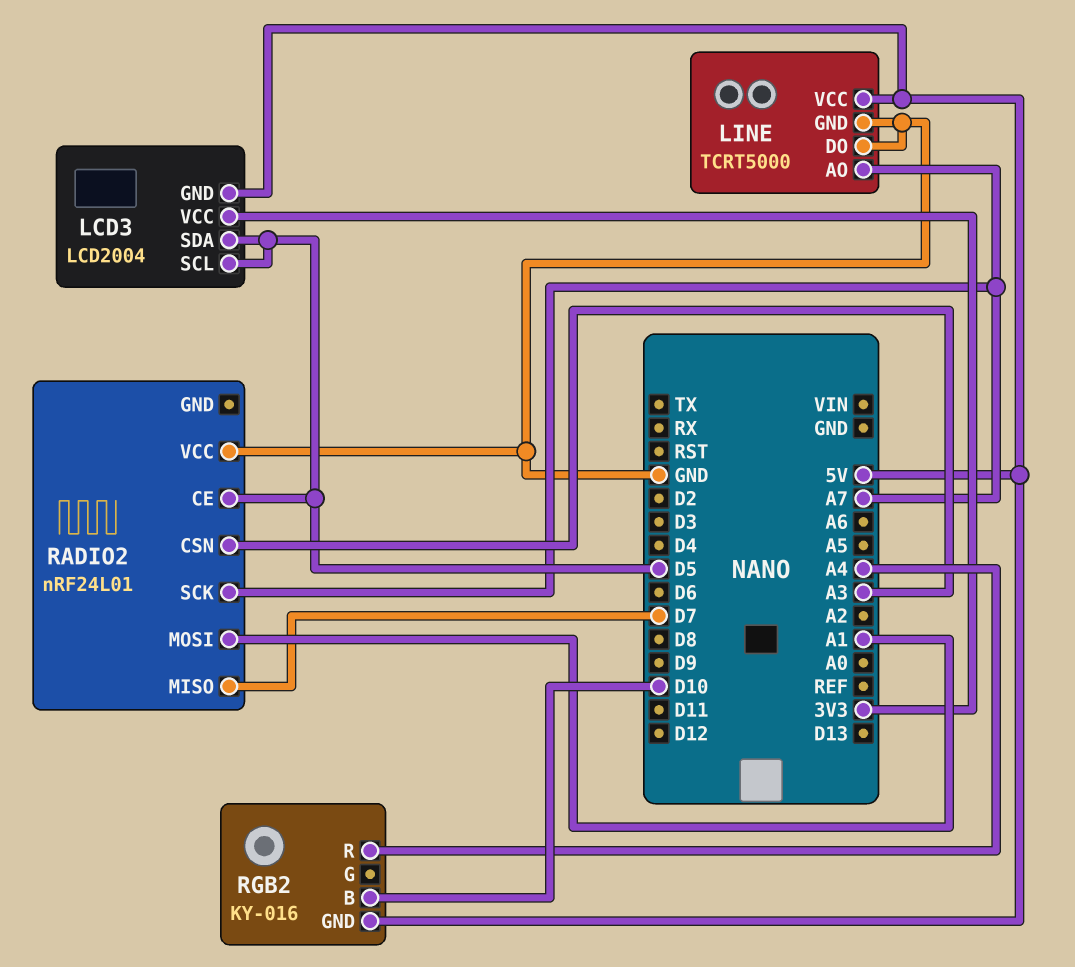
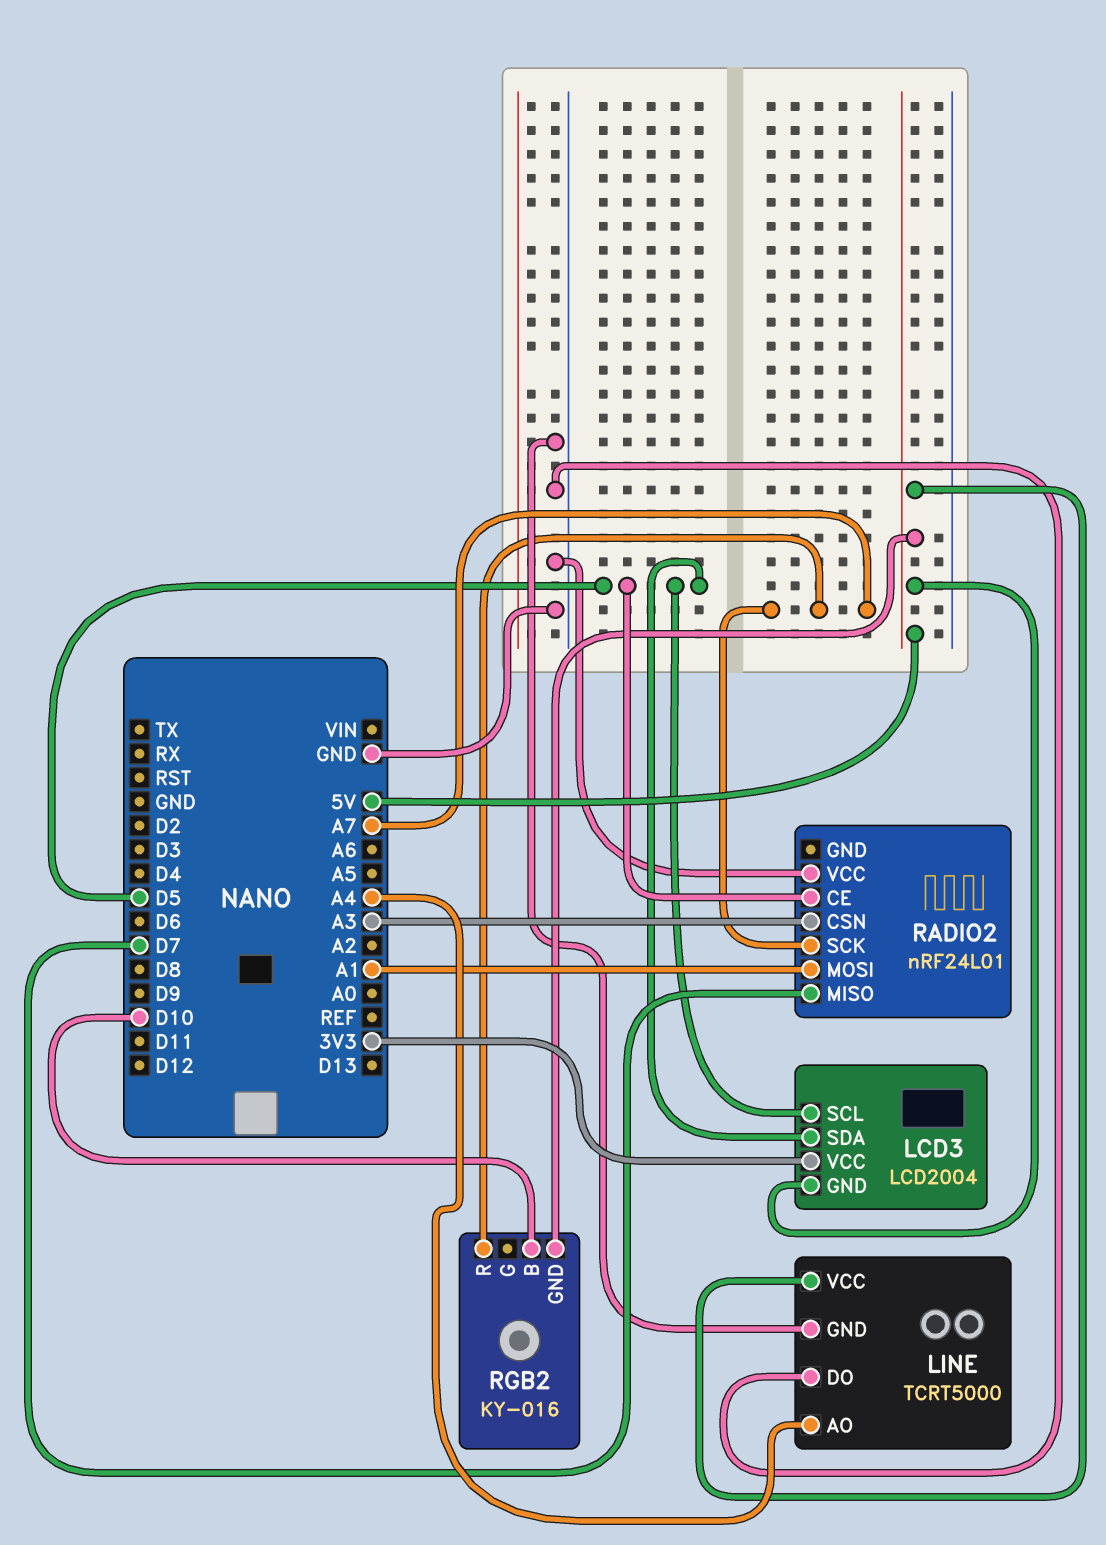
LINE pin AO: A7 -> A4
RGB2 pin R: A4 -> A7

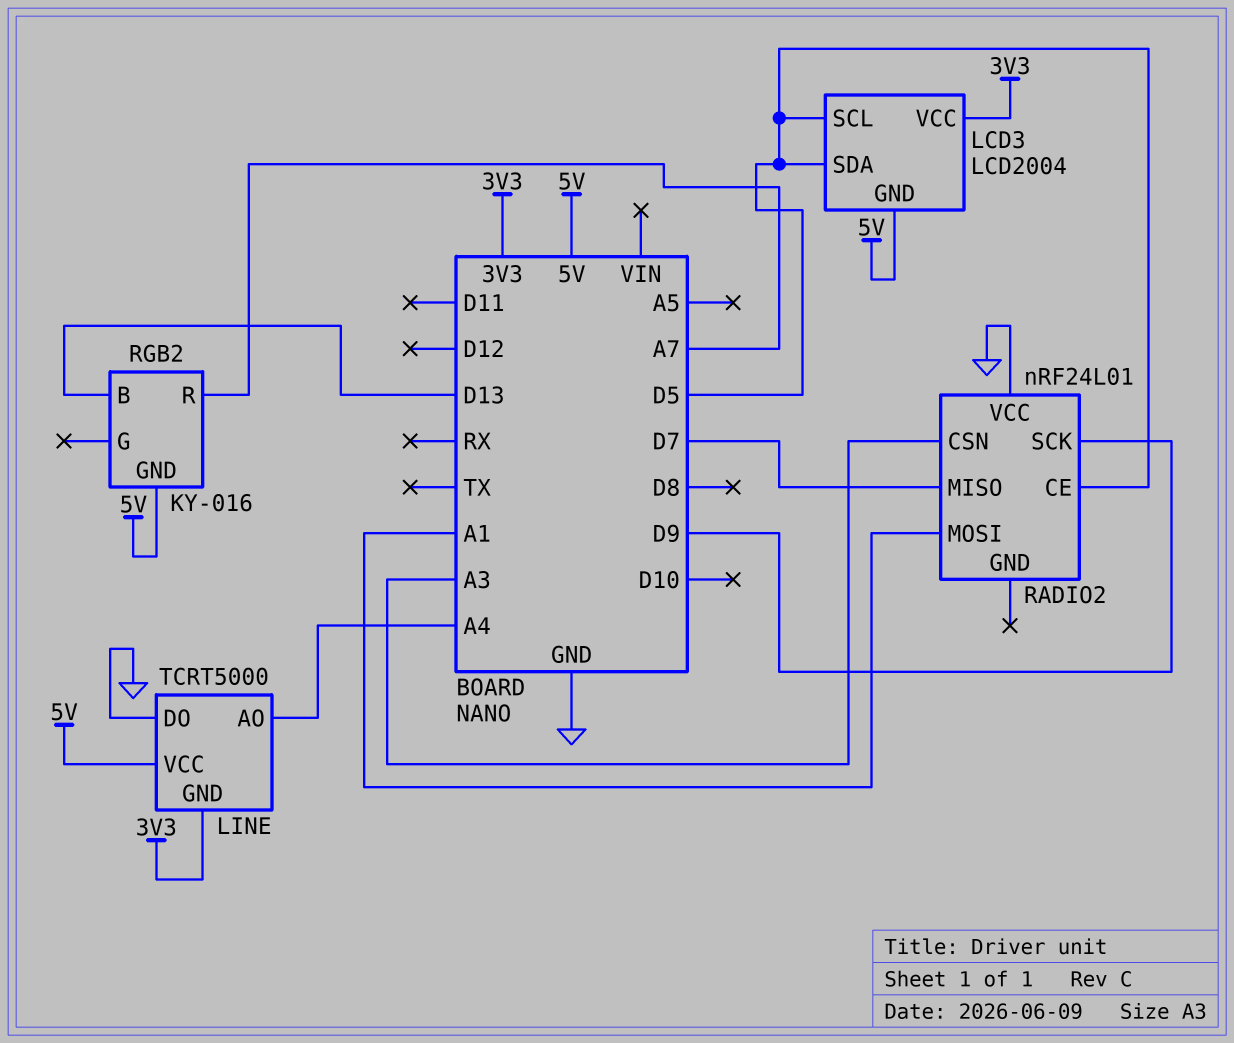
LINE pin GND: GND -> 3V3
RADIO2 pin SCK: A7 -> D9
RGB2 pin B: D10 -> D13

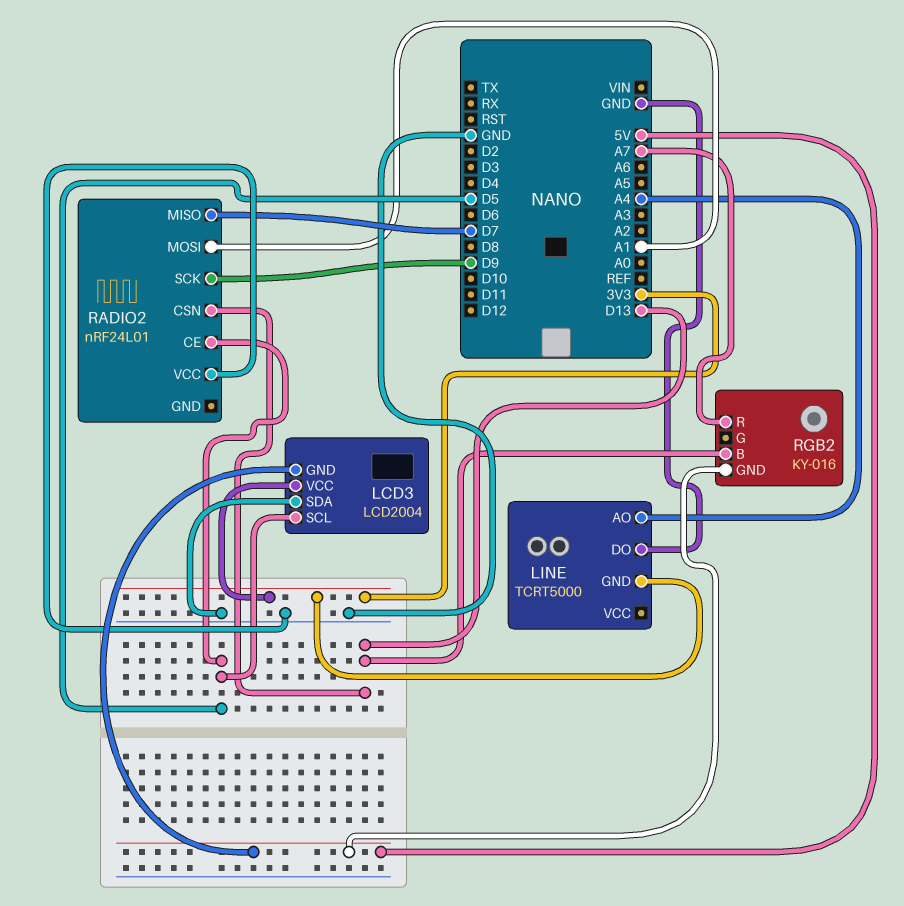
LCD3 pin SDA: D5 -> GND
LINE pin VCC: 5V -> none
RADIO2 pin CSN: A3 -> D13

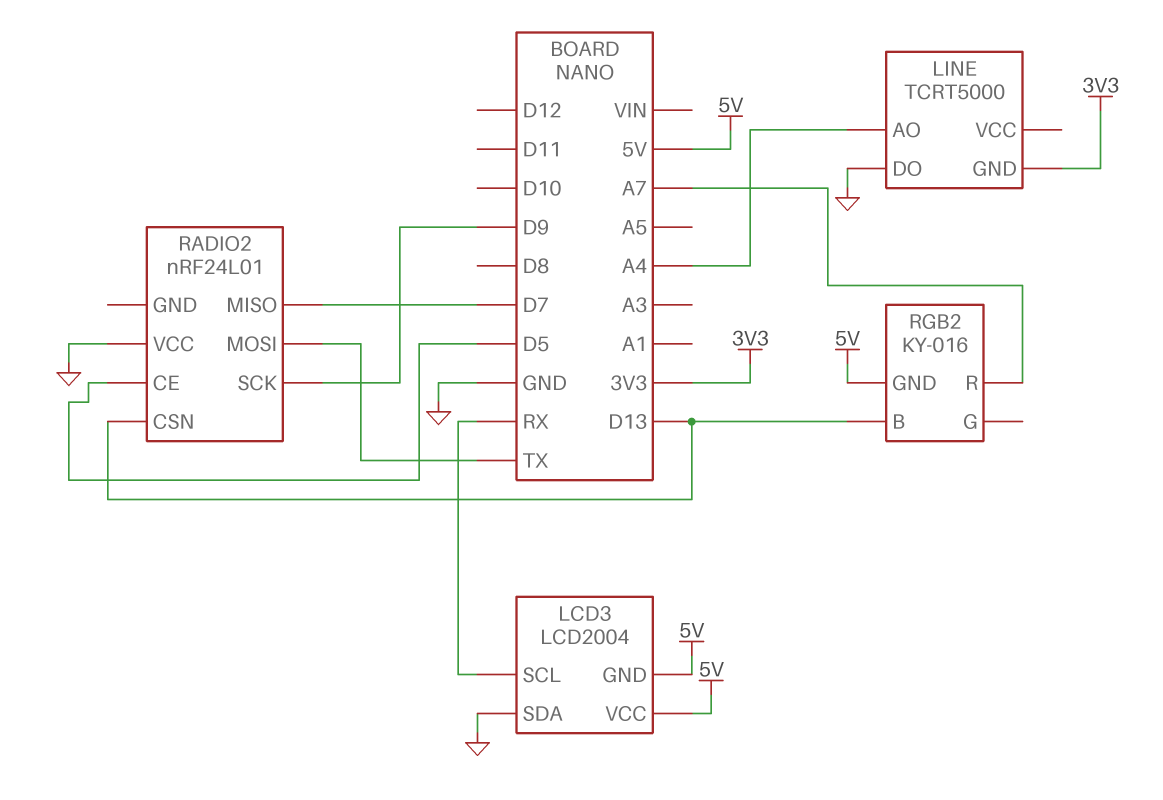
LCD3 pin SCL: D5 -> RX
LCD3 pin VCC: 3V3 -> 5V
RADIO2 pin MOSI: A1 -> TX

